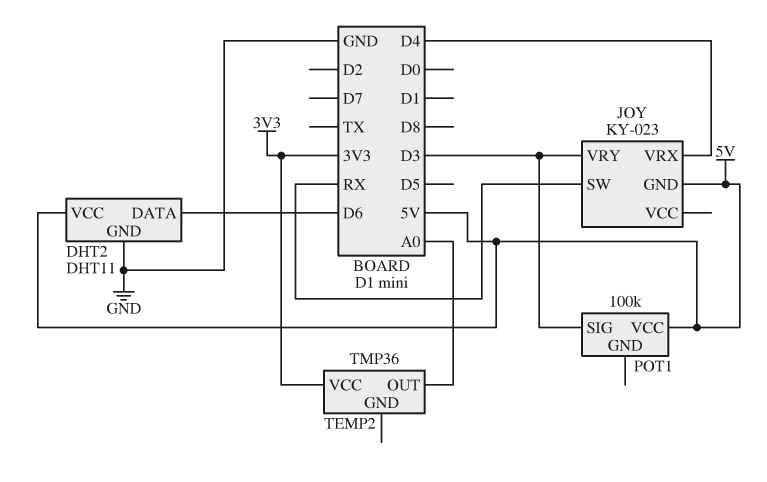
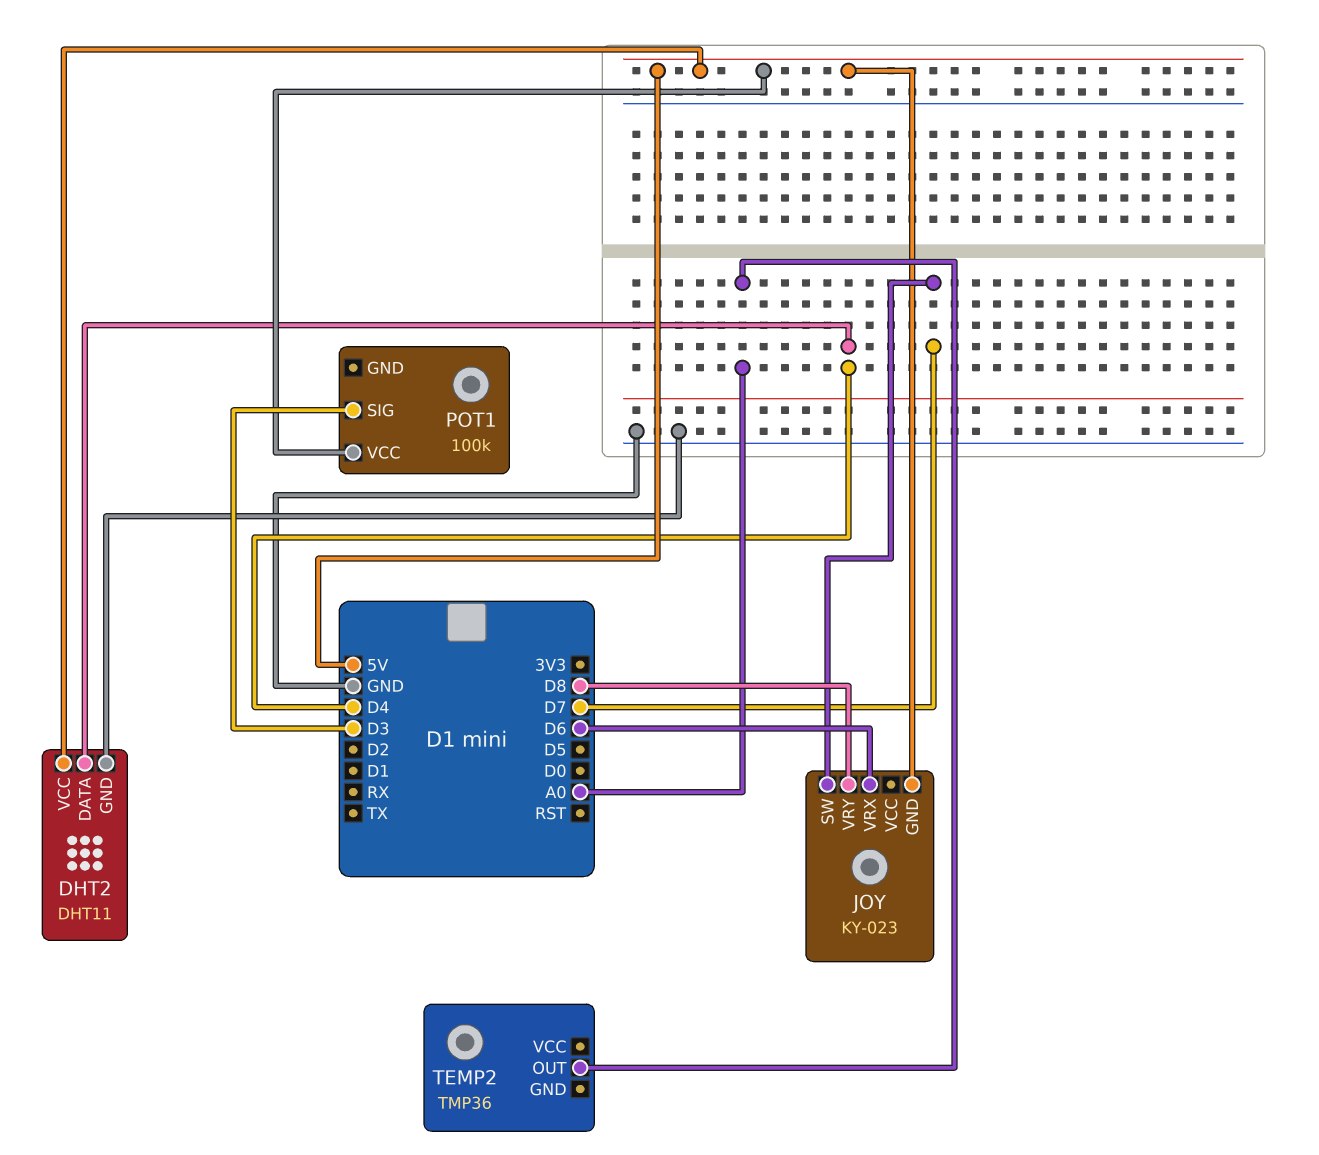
DHT2 pin DATA: D6 -> D4
JOY pin SW: RX -> D7
JOY pin VRX: D4 -> D6
JOY pin VRY: D3 -> D8
TEMP2 pin VCC: 3V3 -> none

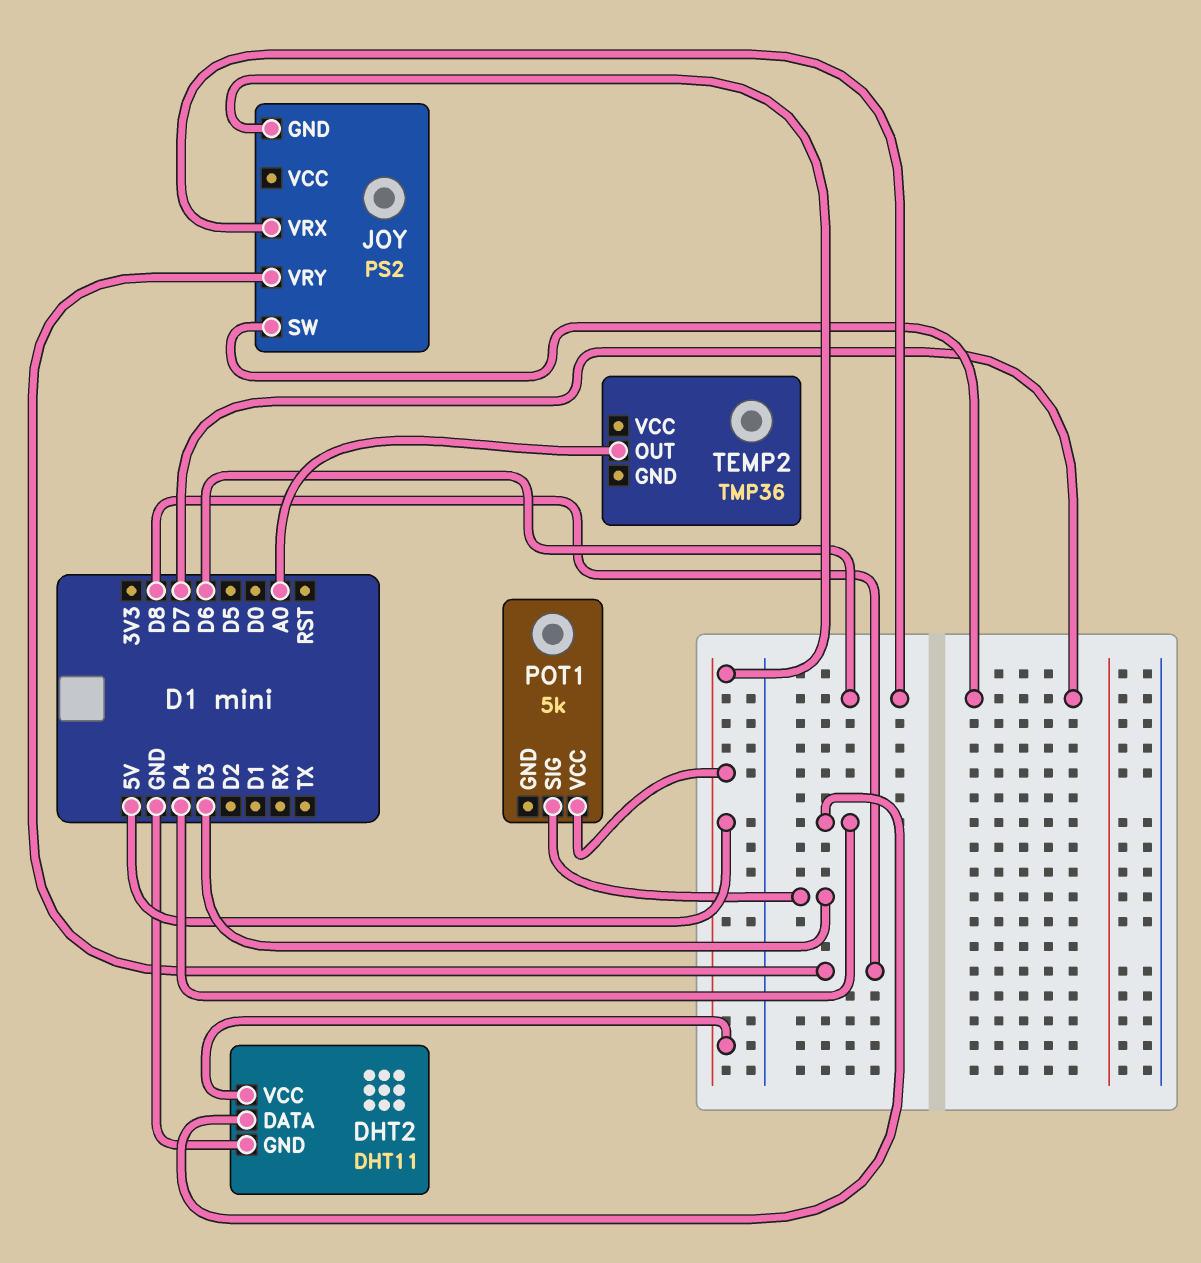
JOY: KY-023 -> PS2
POT1: 100k -> 5k

